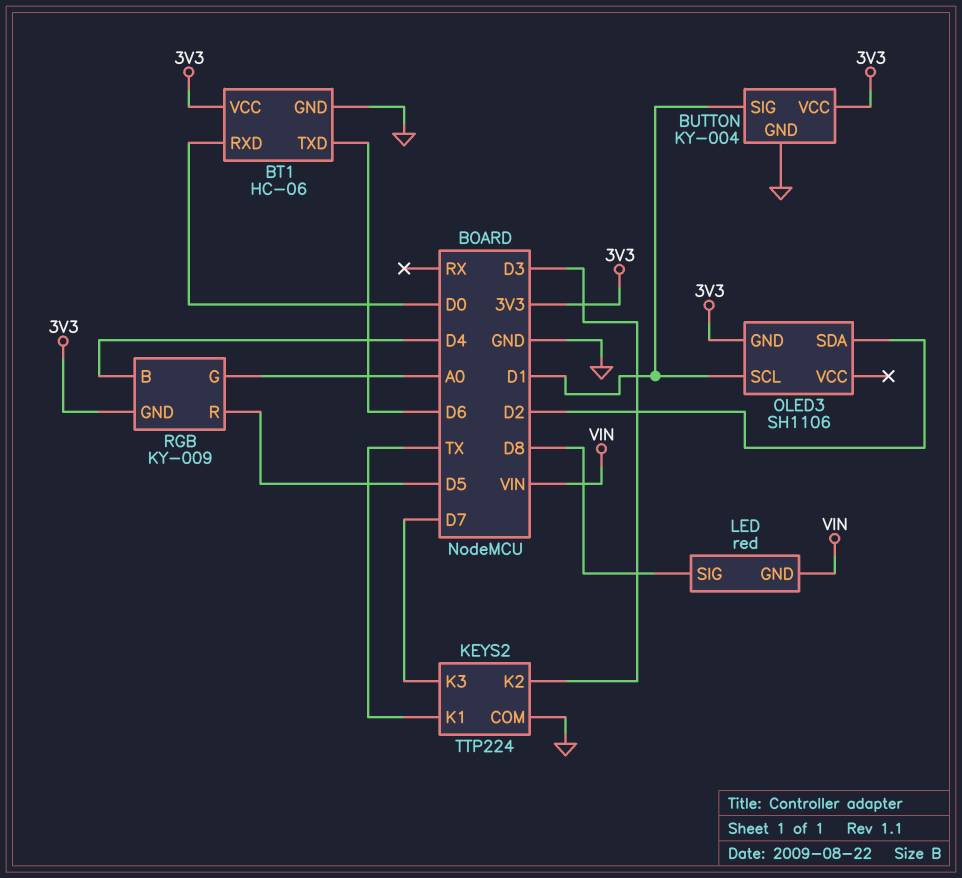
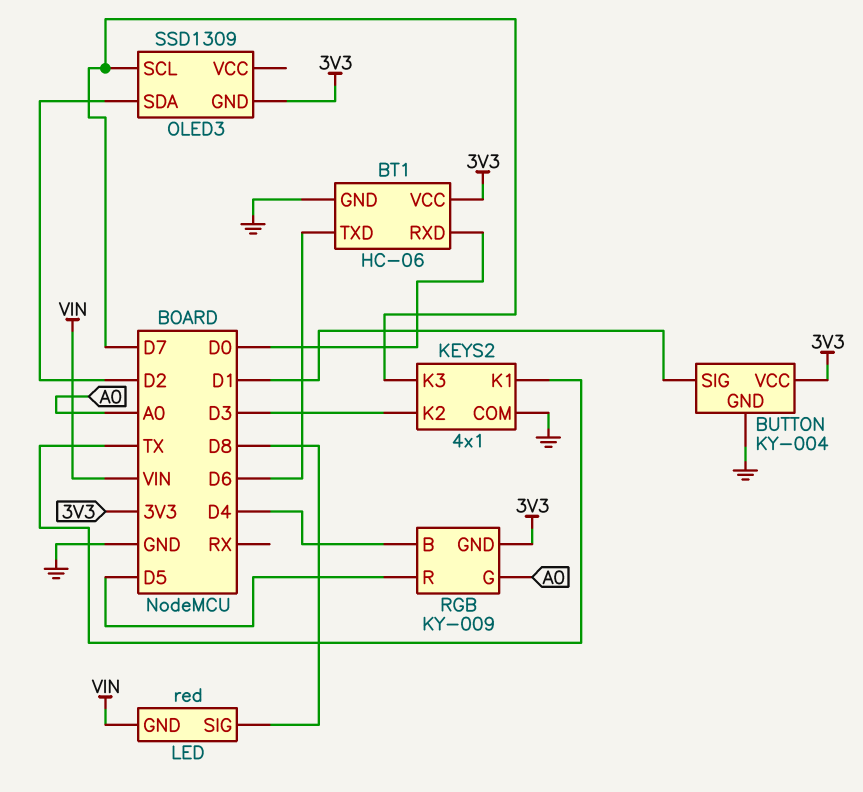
KEYS2: TTP224 -> 4x1
OLED3: SH1106 -> SSD1309
OLED3 pin SCL: D1 -> D7

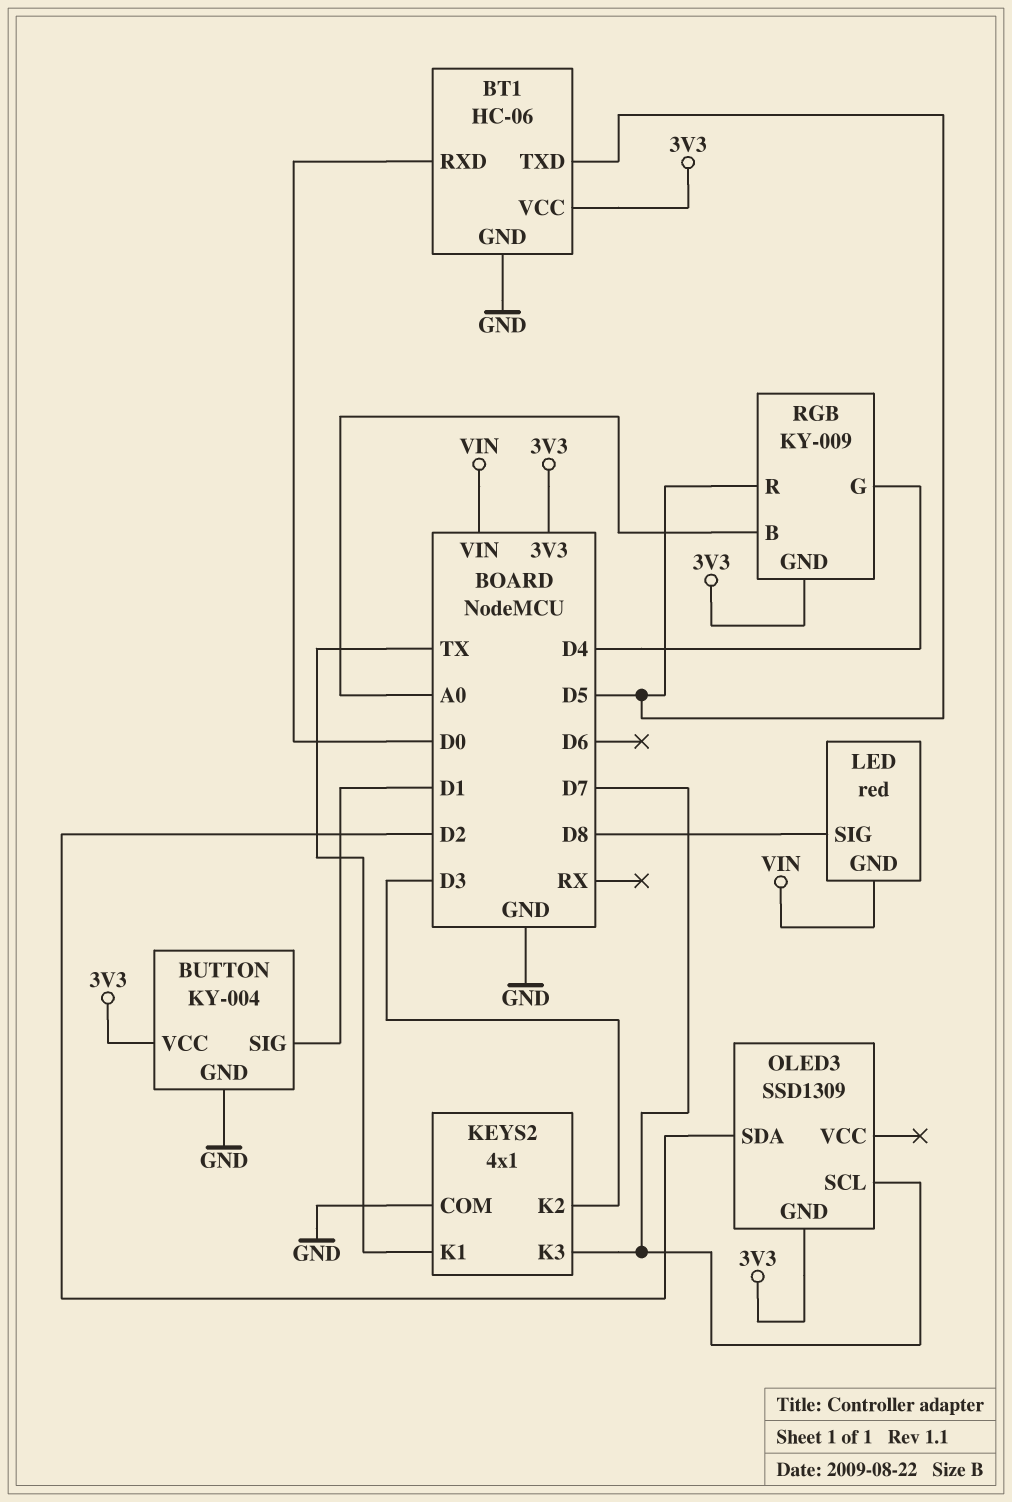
BT1 pin TXD: D6 -> D5
RGB pin B: D4 -> A0
RGB pin G: A0 -> D4

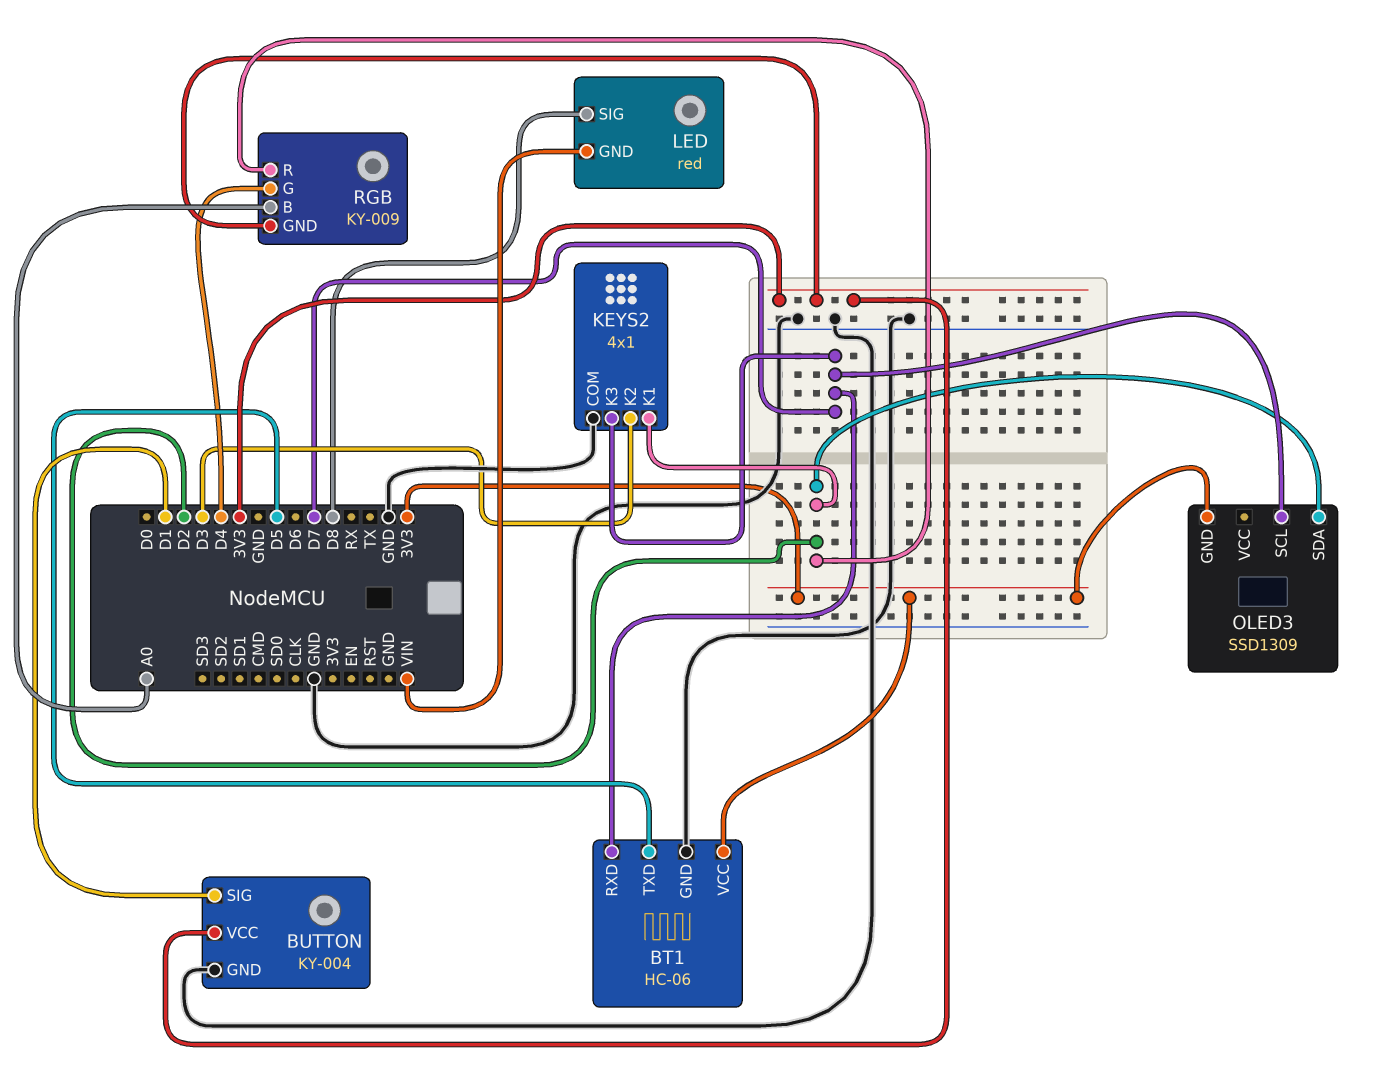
BT1 pin RXD: D0 -> D7
KEYS2 pin K1: TX -> D2
RGB pin R: D5 -> D2

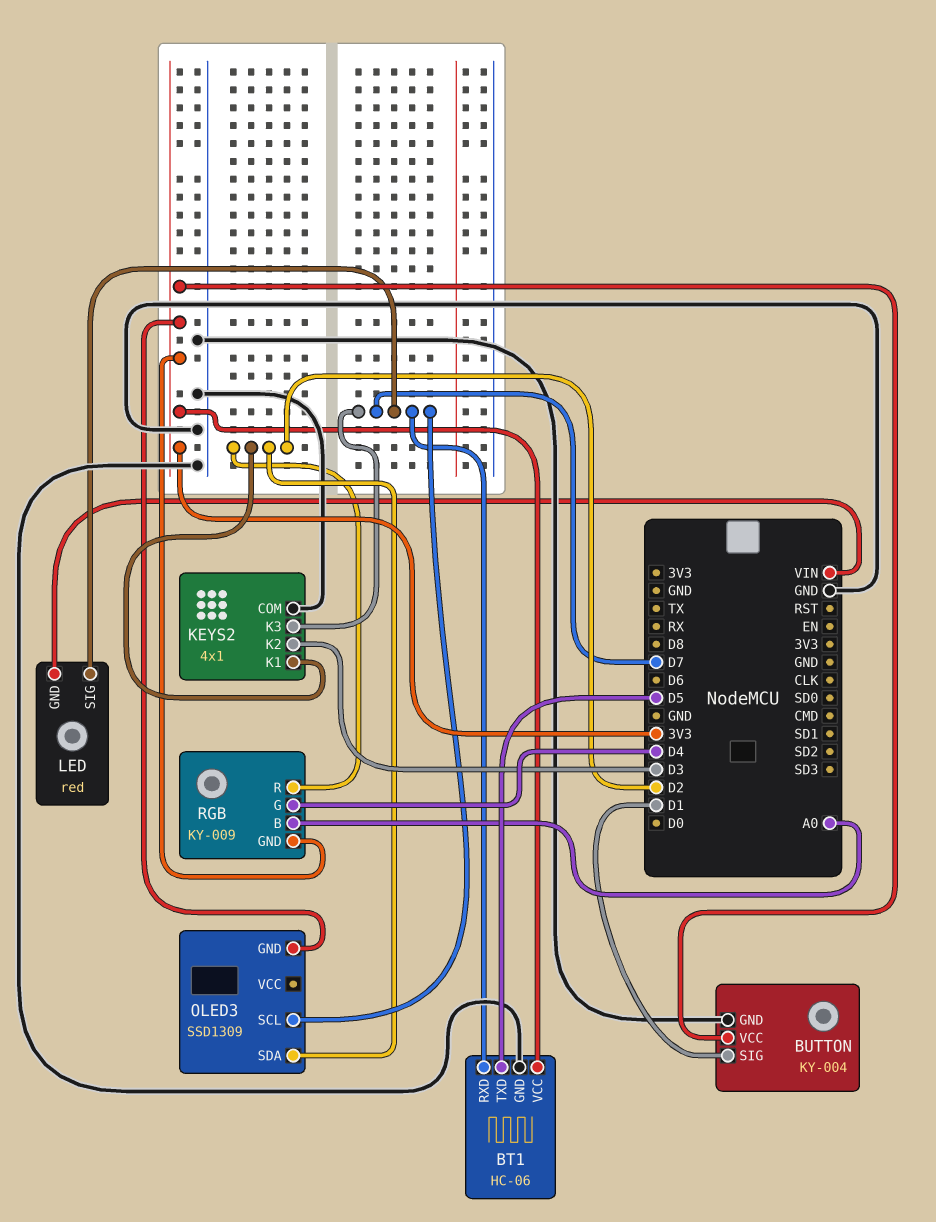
LED pin SIG: D8 -> D7

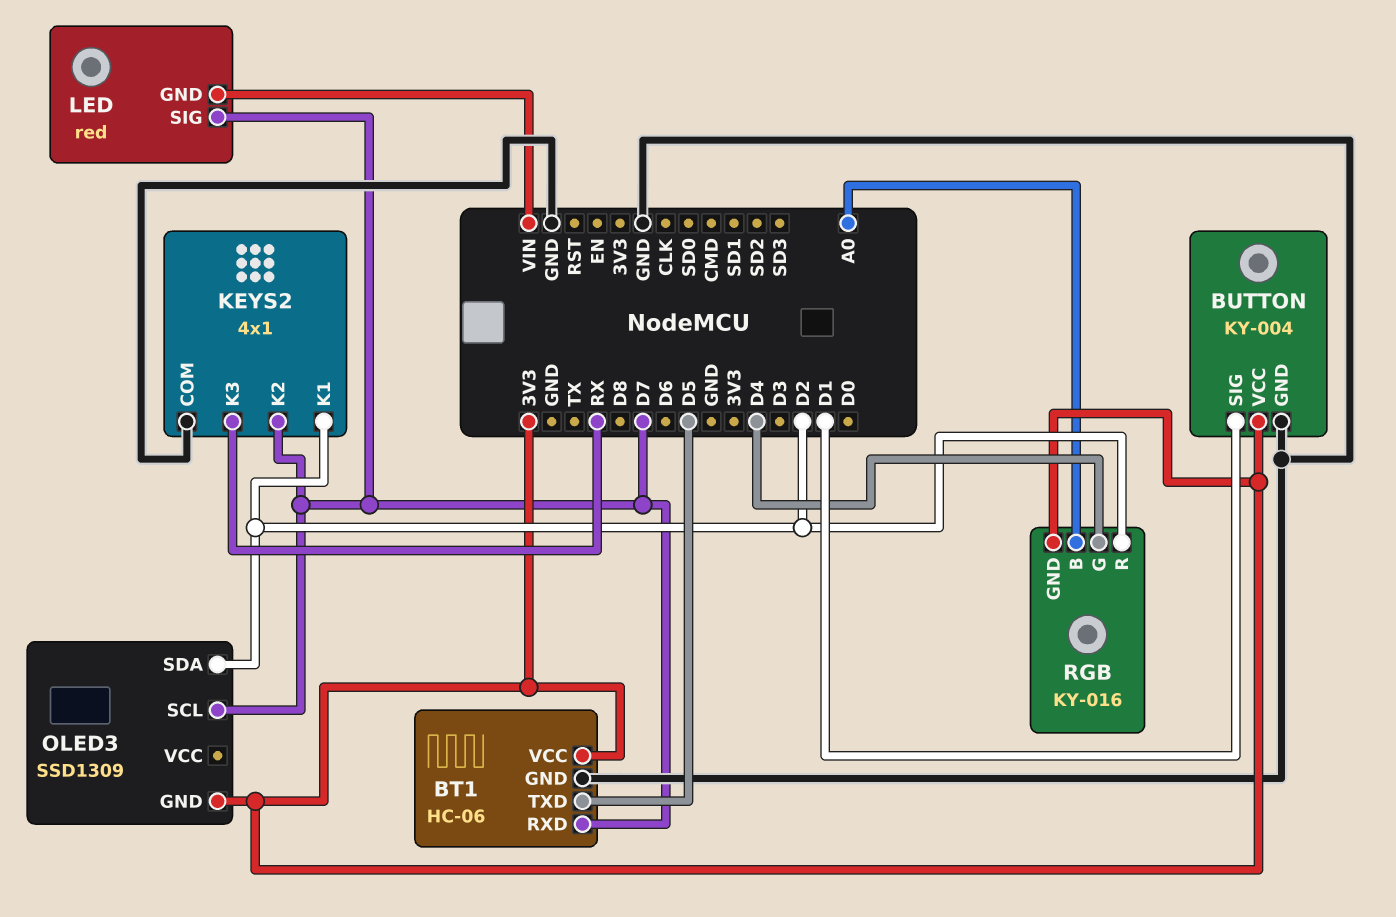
KEYS2 pin K2: D3 -> D7
KEYS2 pin K3: D7 -> RX
RGB: KY-009 -> KY-016

